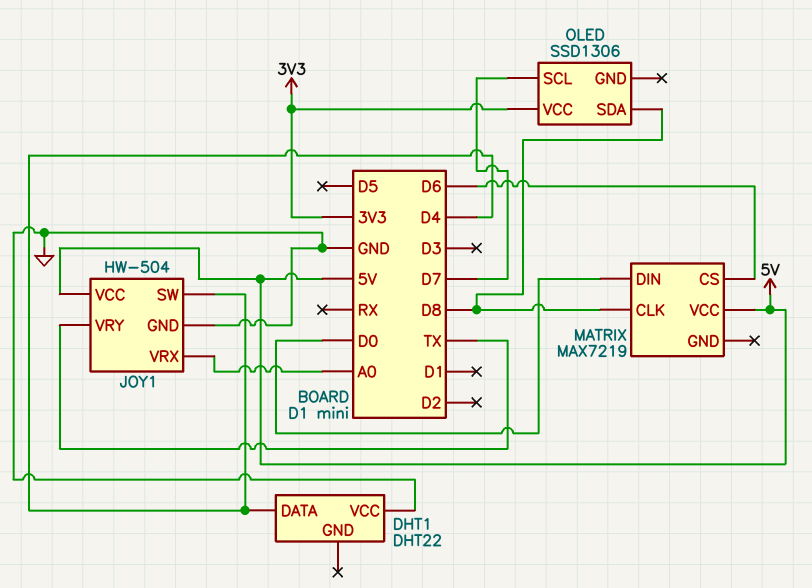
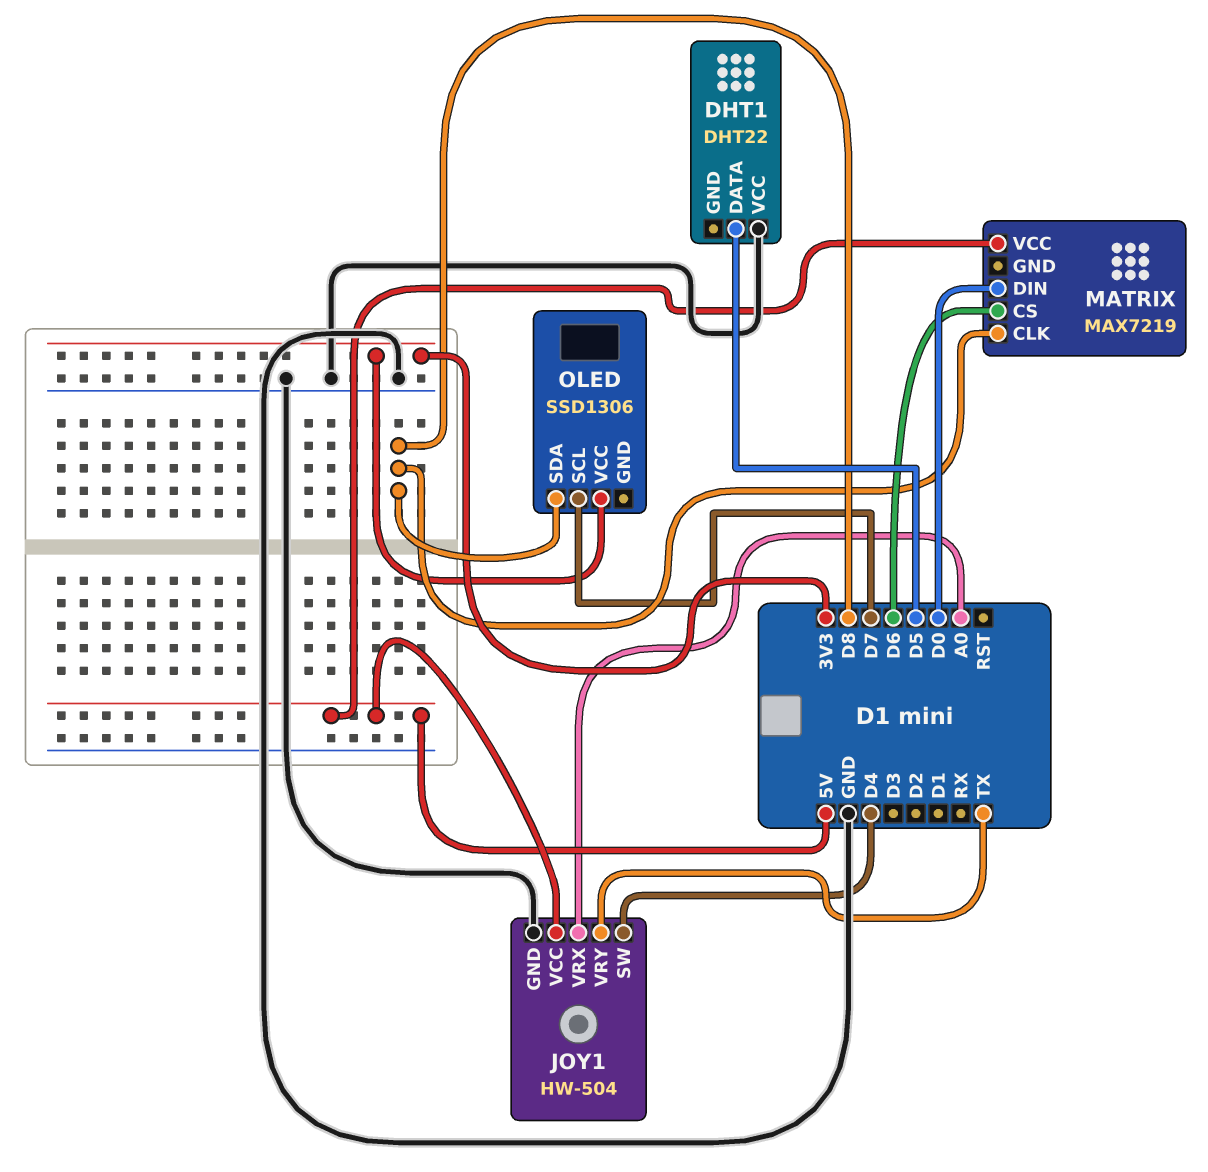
DHT1 pin DATA: D4 -> D5

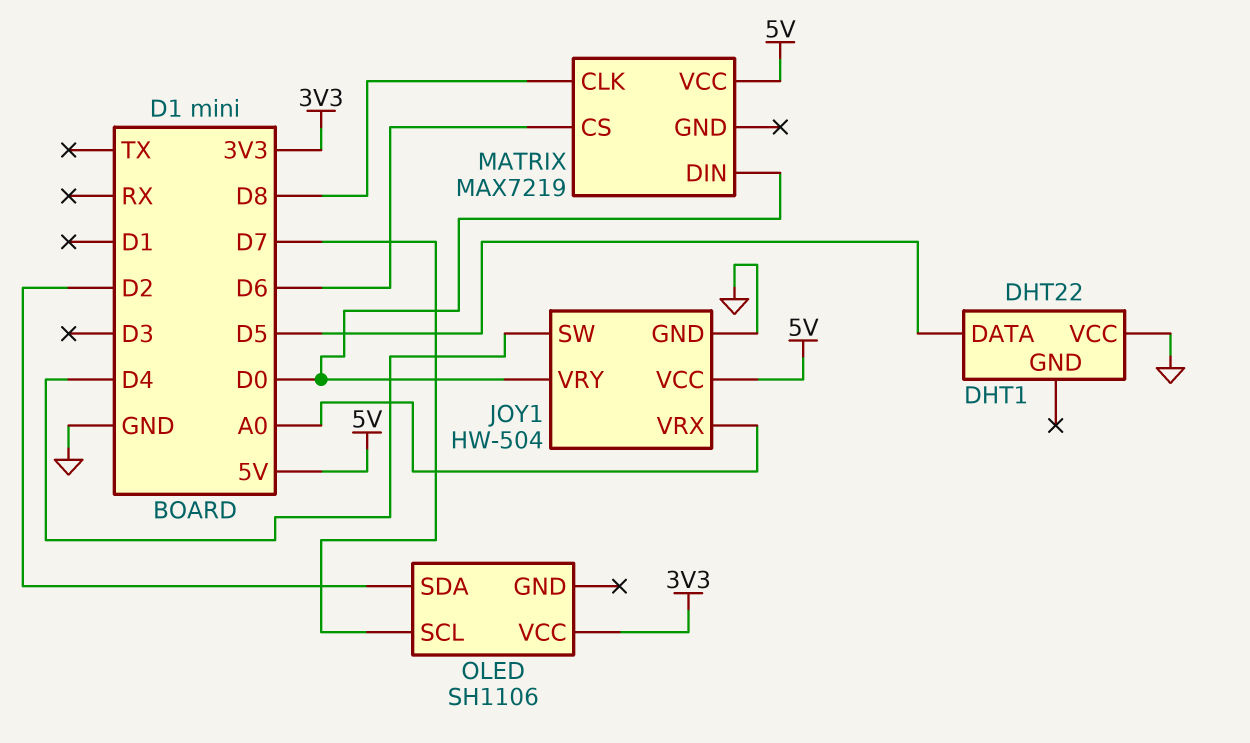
JOY1 pin VRY: TX -> D0
OLED: SSD1306 -> SH1106
OLED pin SDA: D8 -> D2

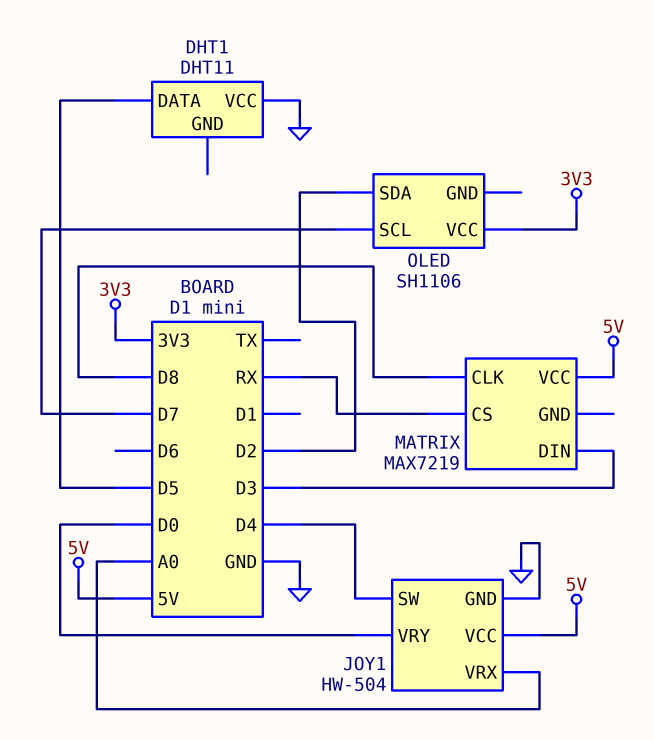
DHT1: DHT22 -> DHT11
MATRIX pin CS: D6 -> RX
MATRIX pin DIN: D0 -> D3

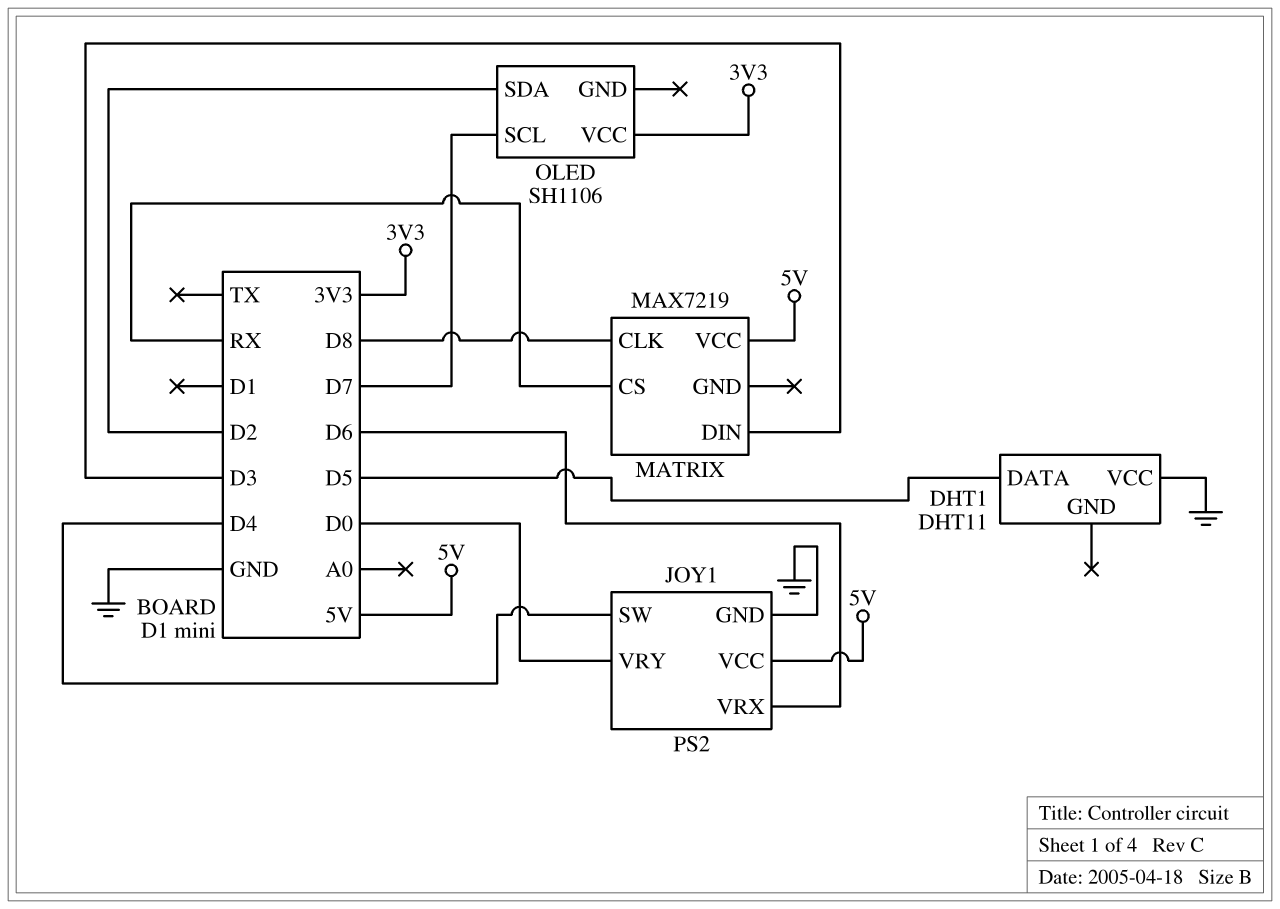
JOY1: HW-504 -> PS2
JOY1 pin VRX: A0 -> D6

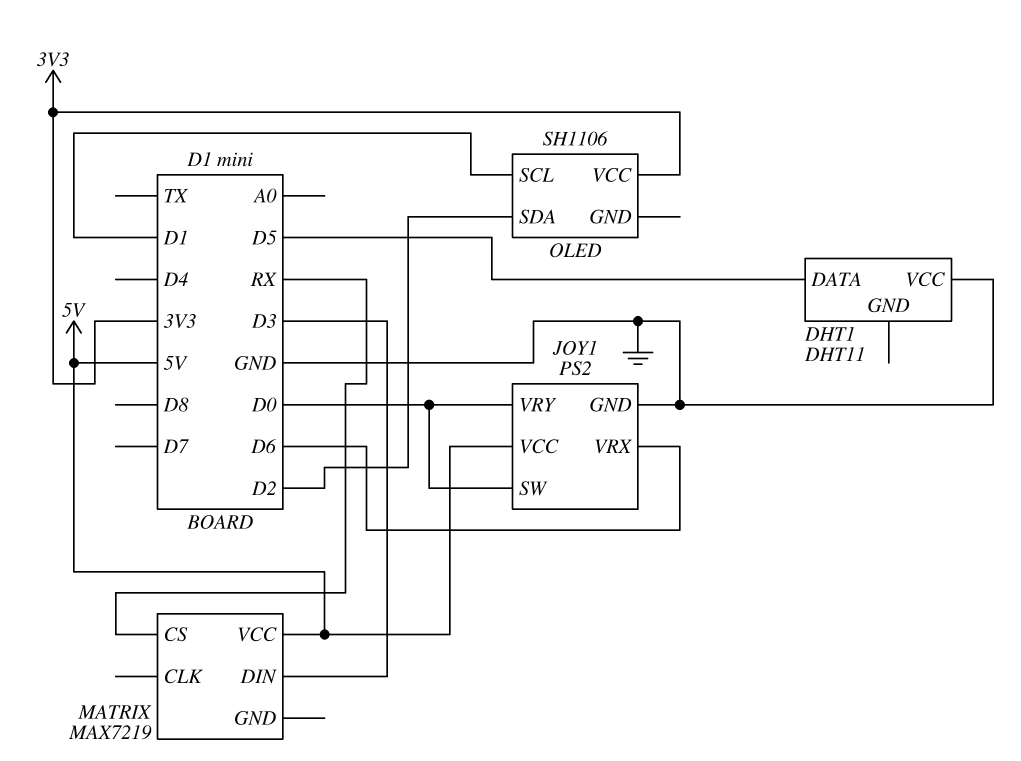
JOY1 pin SW: D4 -> D0
MATRIX pin CLK: D8 -> none
OLED pin SCL: D7 -> D1

